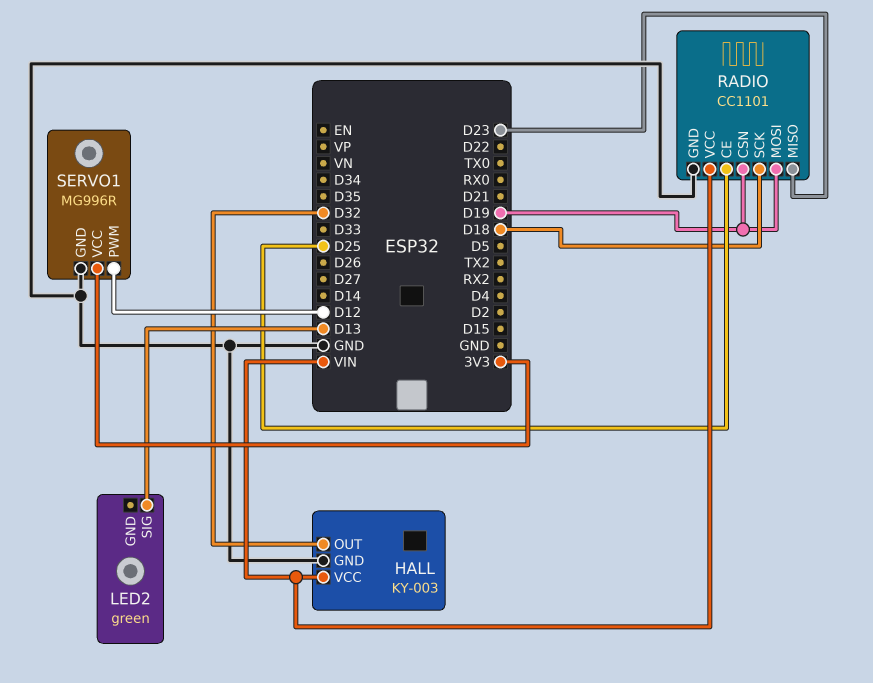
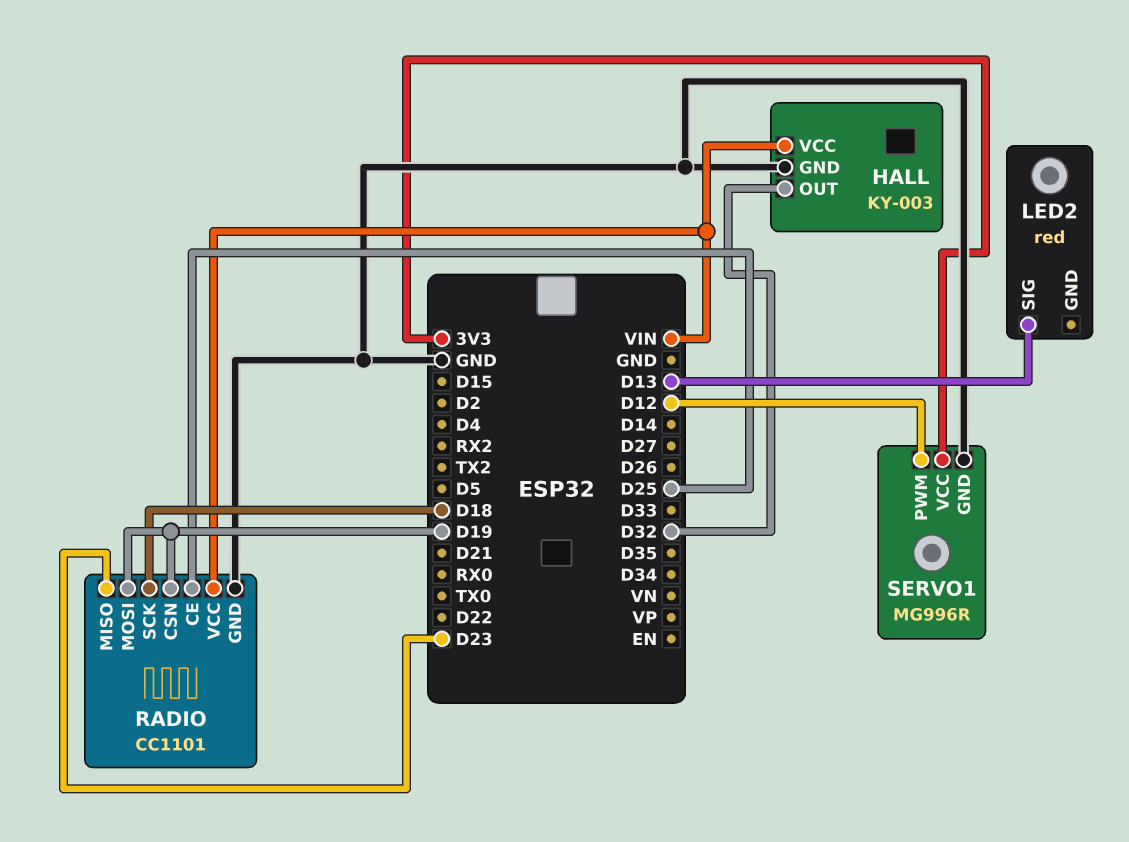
LED2: green -> red

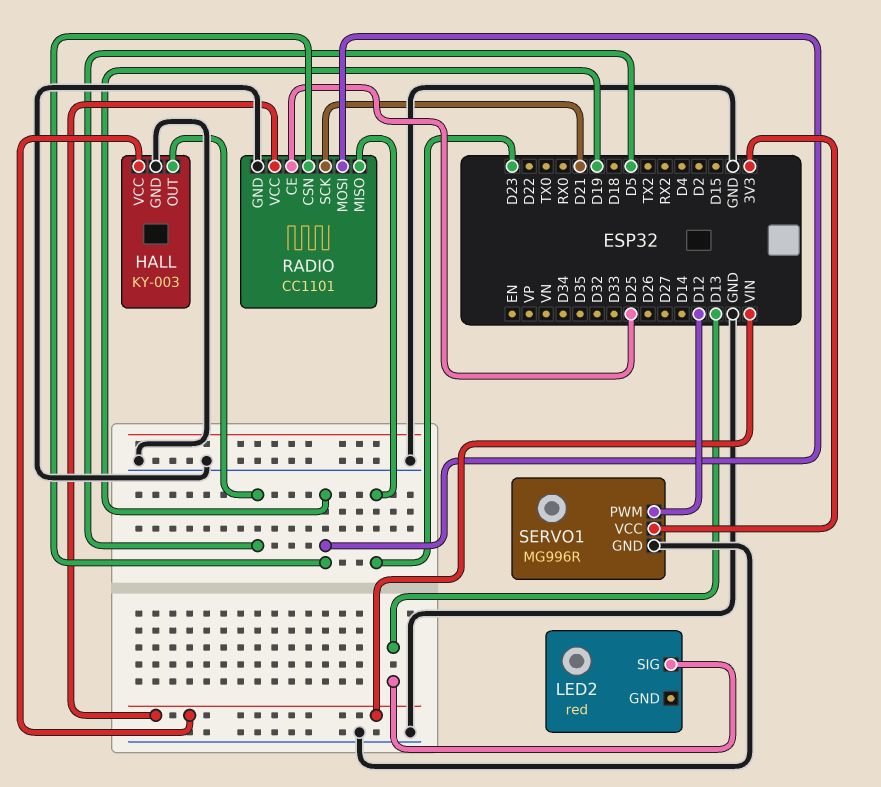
HALL pin OUT: D32 -> D5
RADIO pin SCK: D18 -> D21

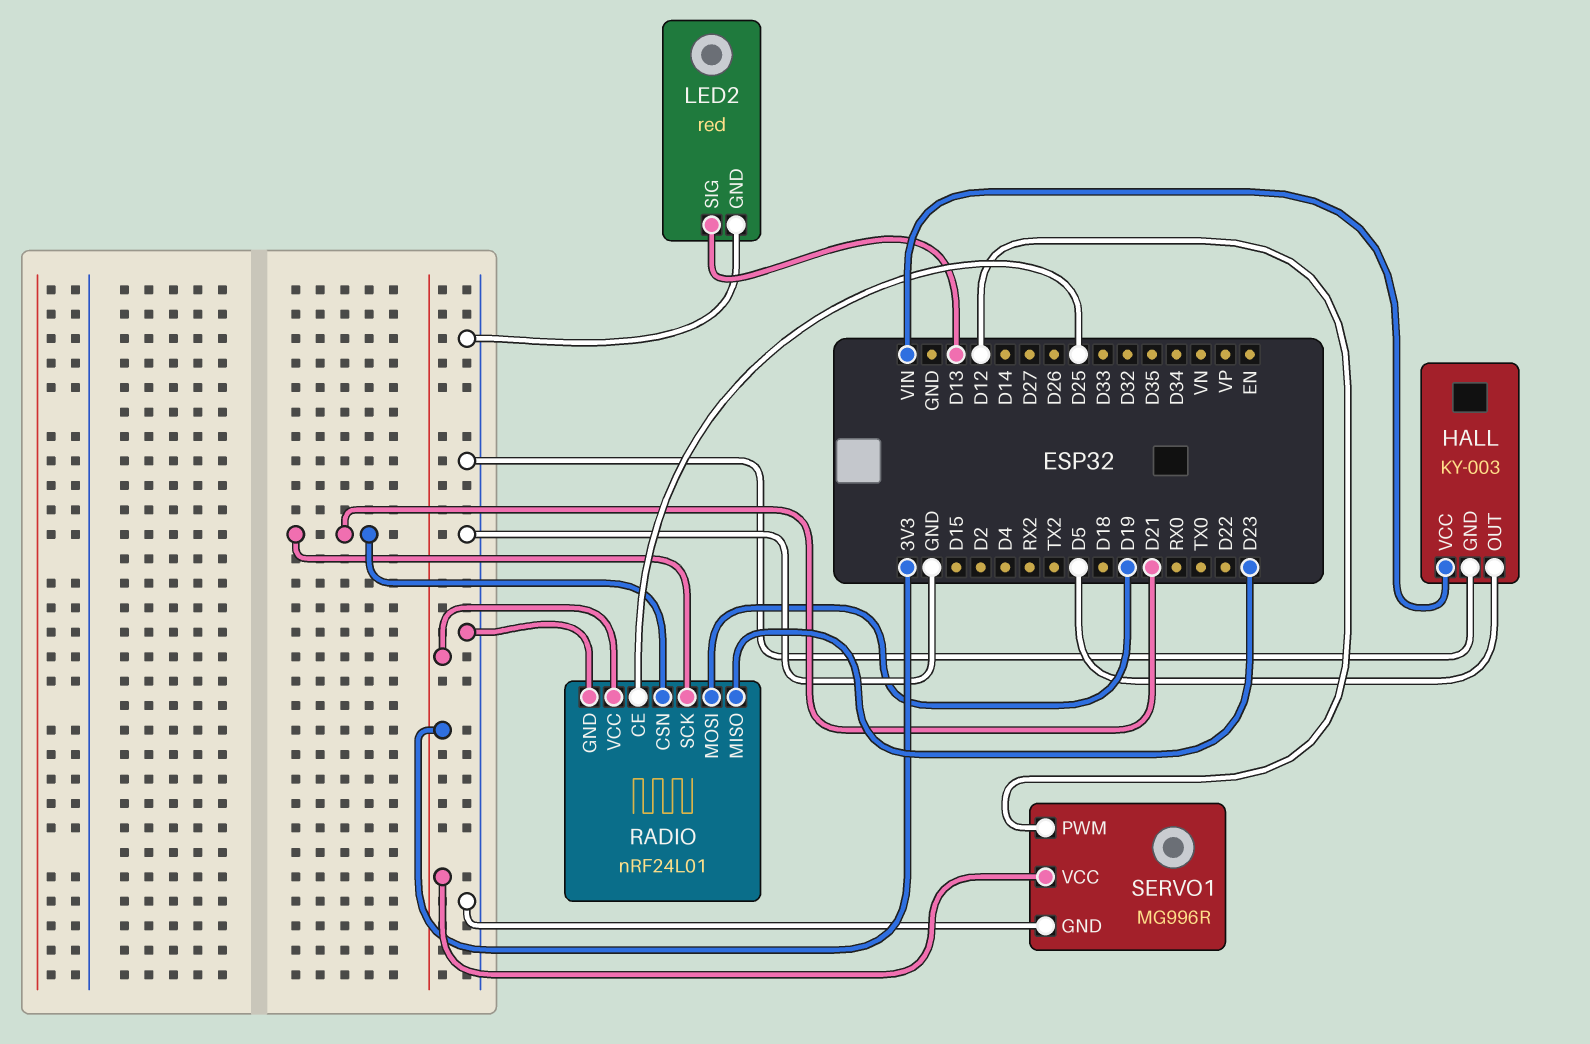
LED2 pin GND: none -> GND
RADIO: CC1101 -> nRF24L01
RADIO pin CSN: D19 -> D21
RADIO pin VCC: VIN -> 3V3

